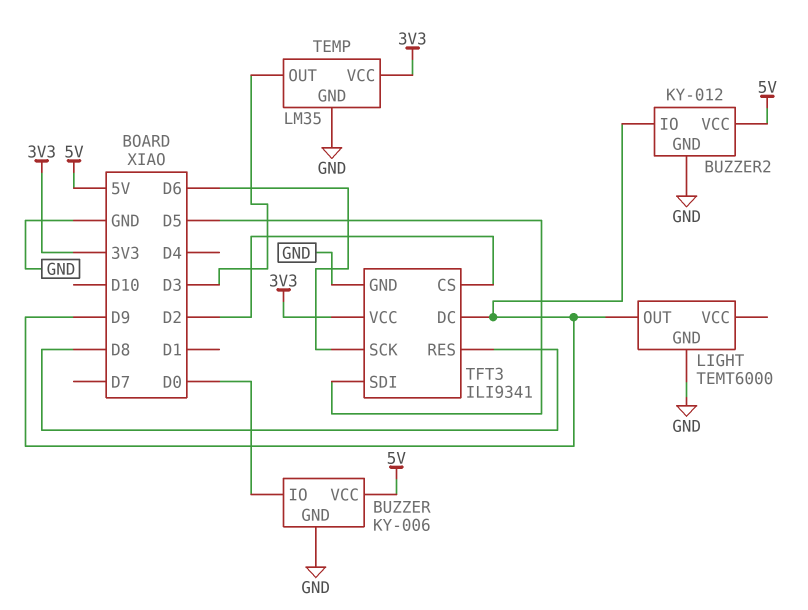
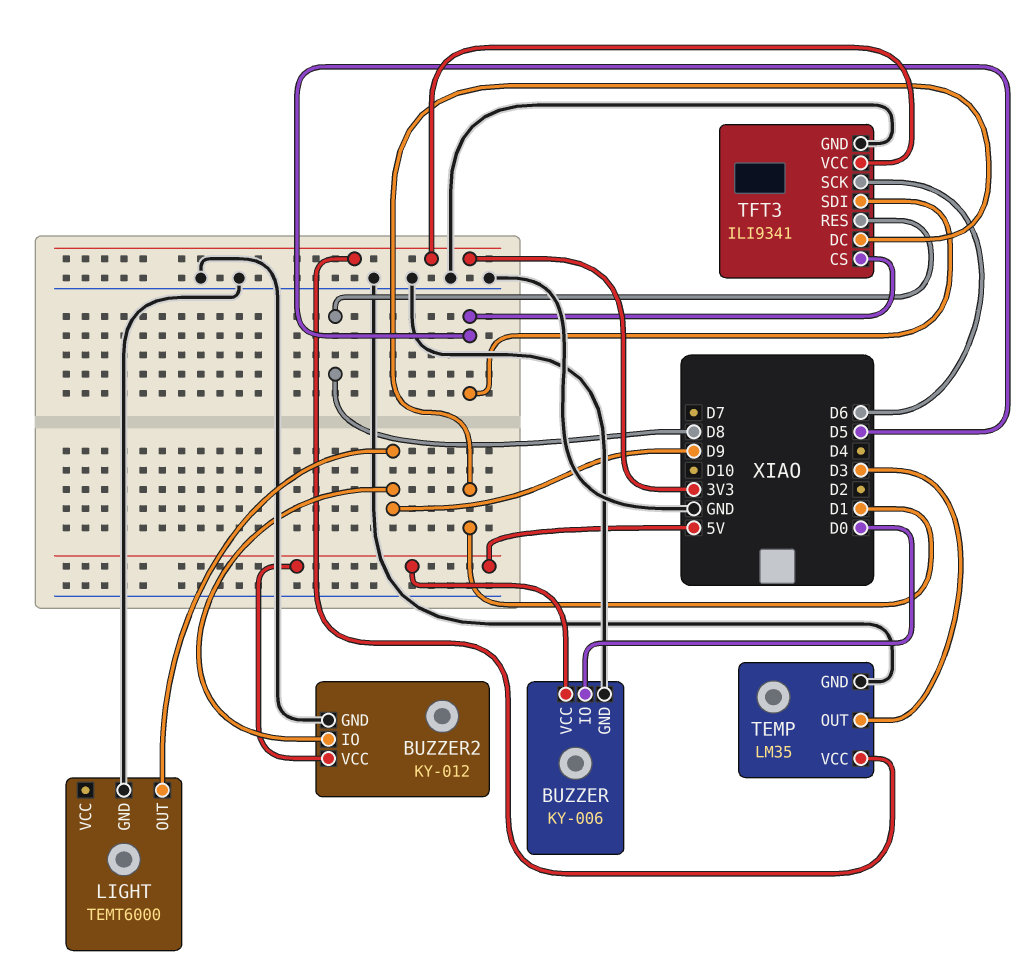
TFT3 pin CS: D2 -> D5
TFT3 pin DC: D9 -> D1

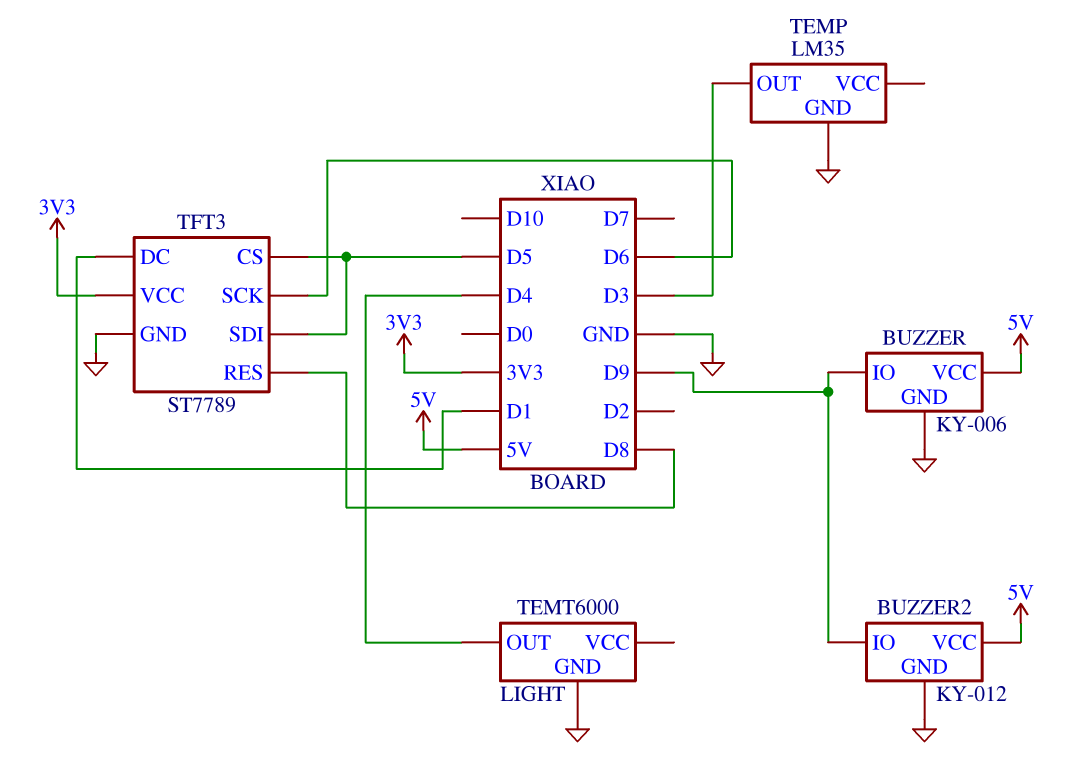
BUZZER pin IO: D0 -> D9
LIGHT pin OUT: D9 -> D4
TEMP pin VCC: 3V3 -> none
TFT3: ILI9341 -> ST7789

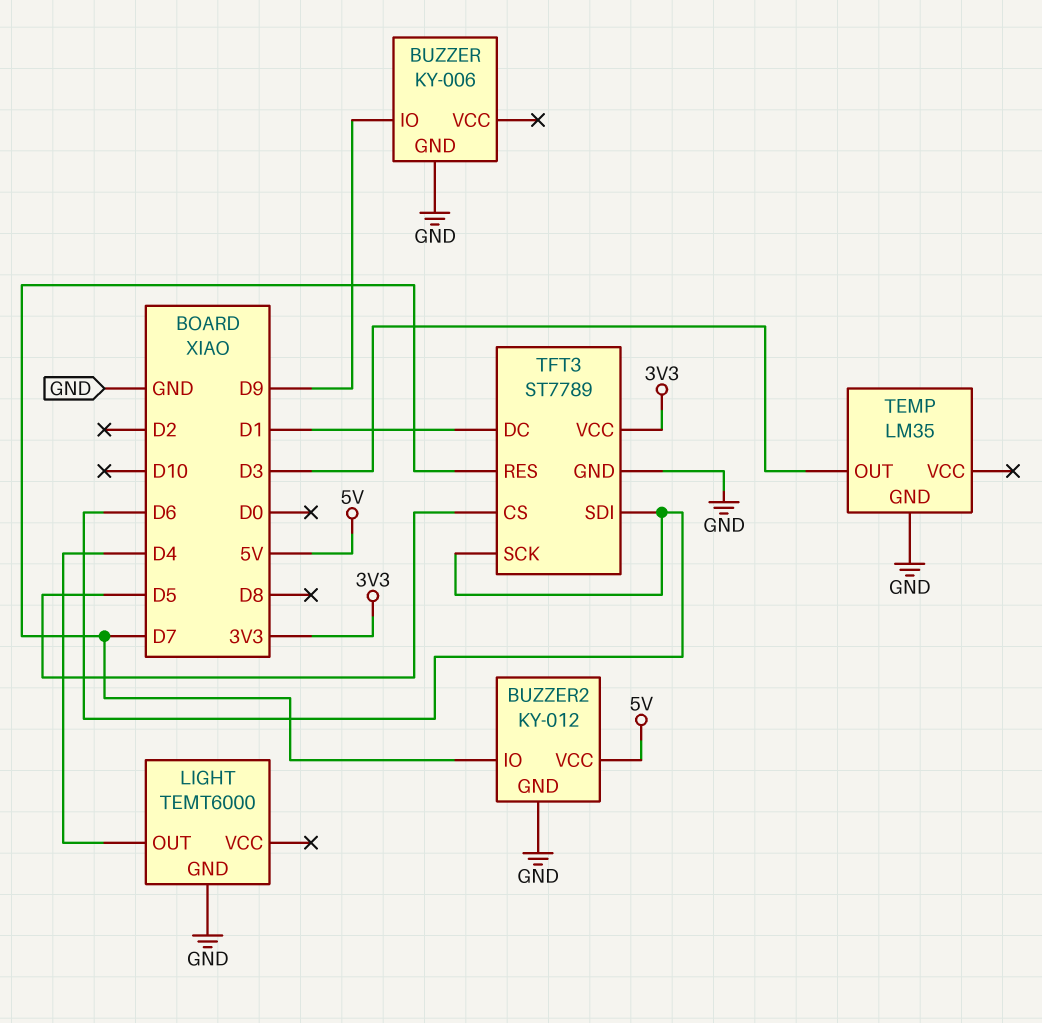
BUZZER pin VCC: 5V -> none
BUZZER2 pin IO: D9 -> D7
TFT3 pin RES: D8 -> D7
TFT3 pin SDI: D5 -> D6

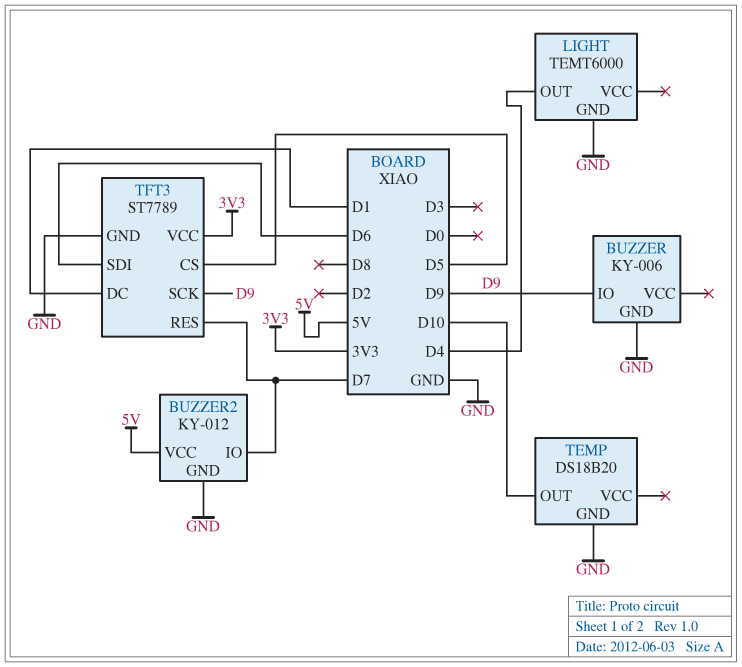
TEMP: LM35 -> DS18B20
TEMP pin OUT: D3 -> D10
TFT3 pin SCK: D6 -> D9

